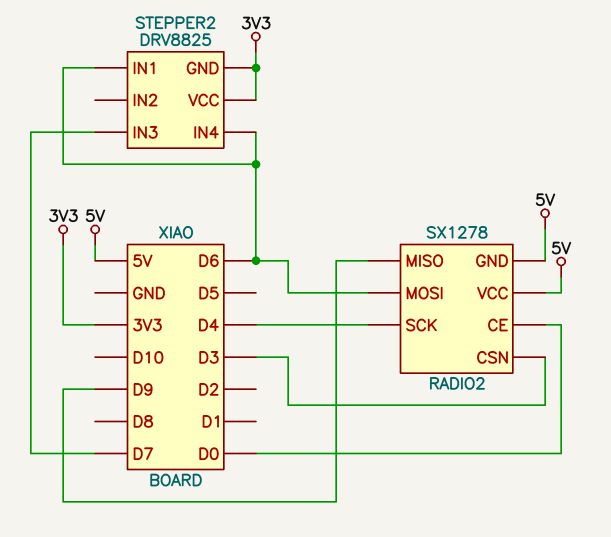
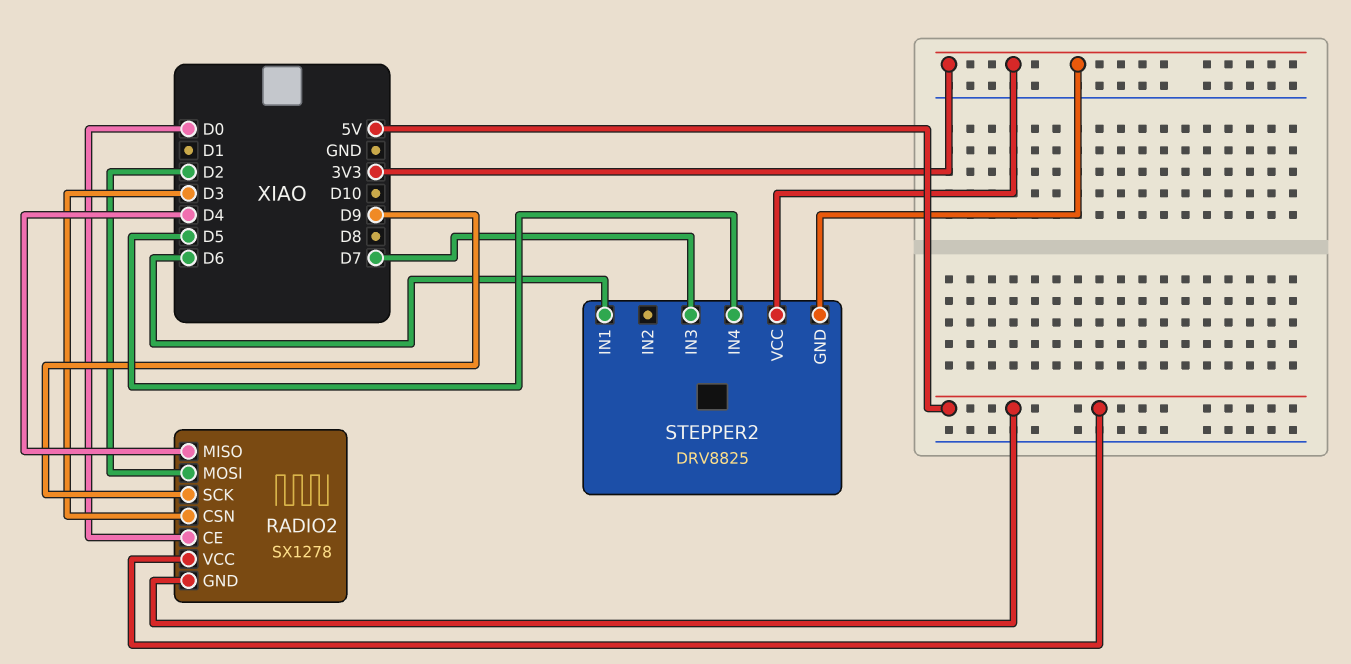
RADIO2 pin MISO: D9 -> D4
RADIO2 pin MOSI: D6 -> D2
RADIO2 pin SCK: D4 -> D9
STEPPER2 pin IN4: D6 -> D5

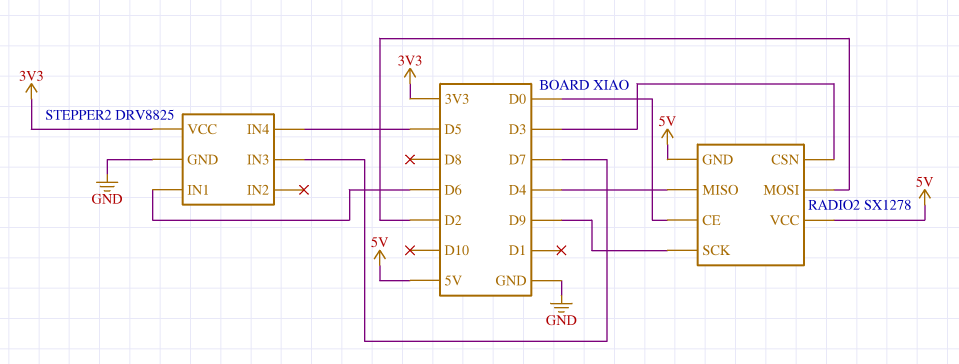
STEPPER2 pin GND: 3V3 -> GND

